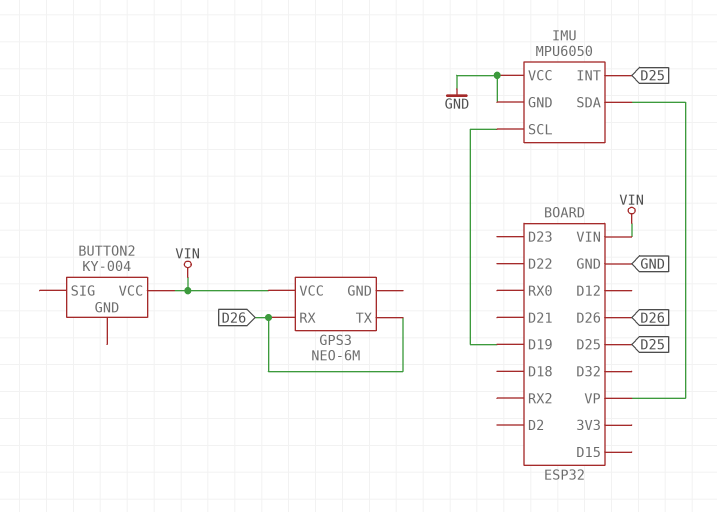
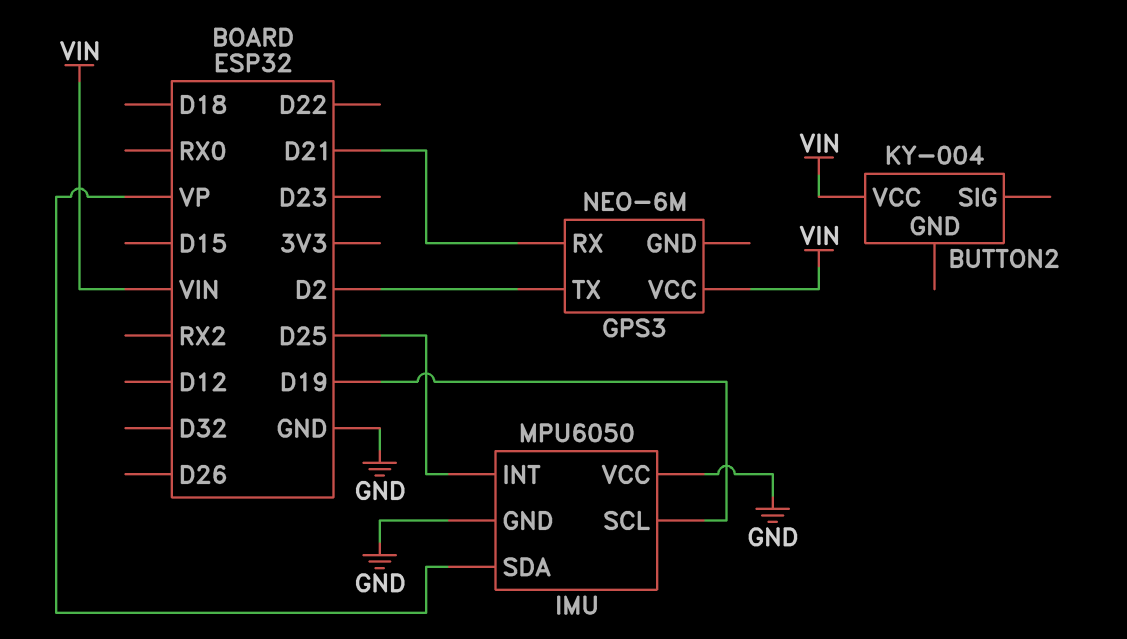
GPS3 pin RX: D26 -> D21
GPS3 pin TX: D26 -> D2

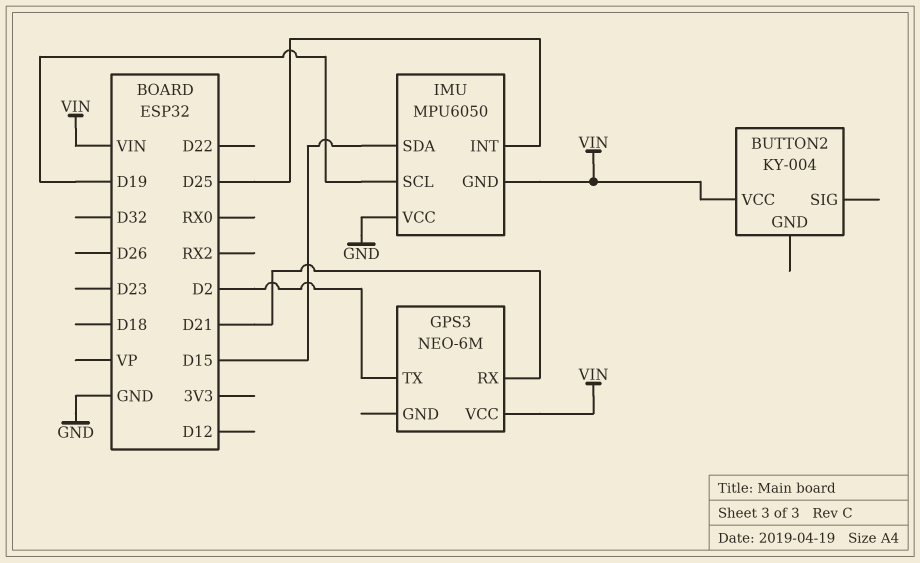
IMU pin GND: GND -> VIN
IMU pin SDA: VP -> D15

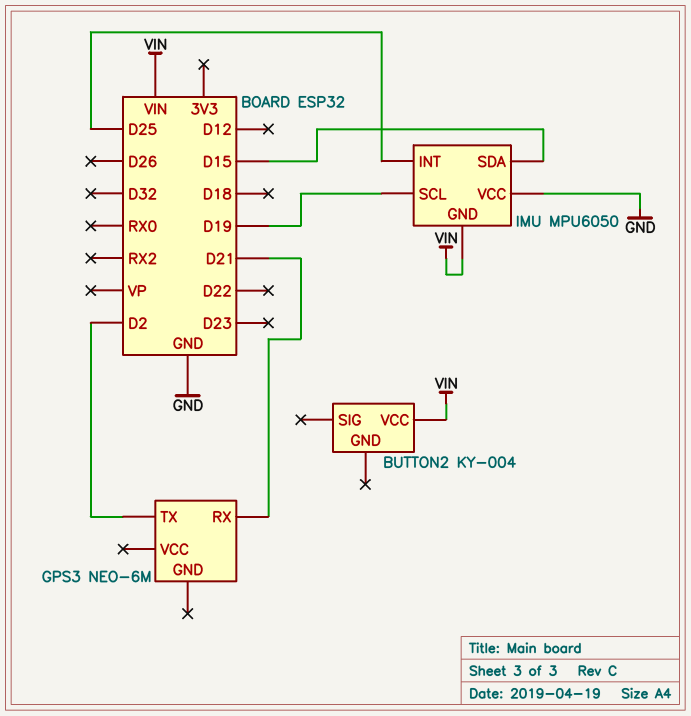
GPS3 pin VCC: VIN -> none

